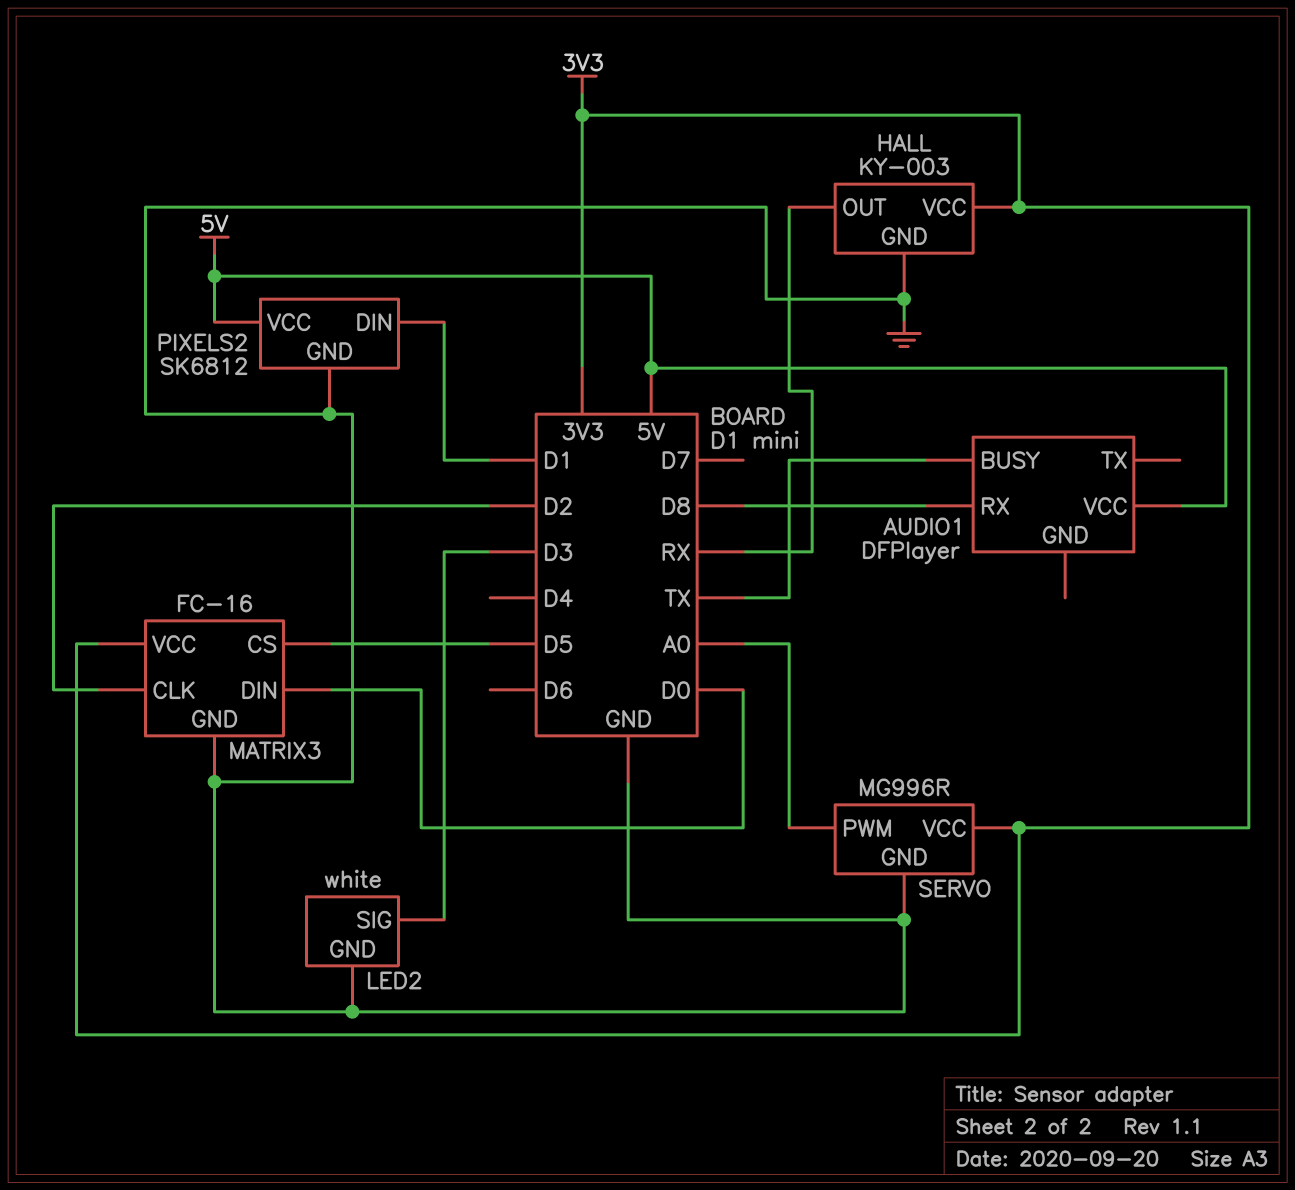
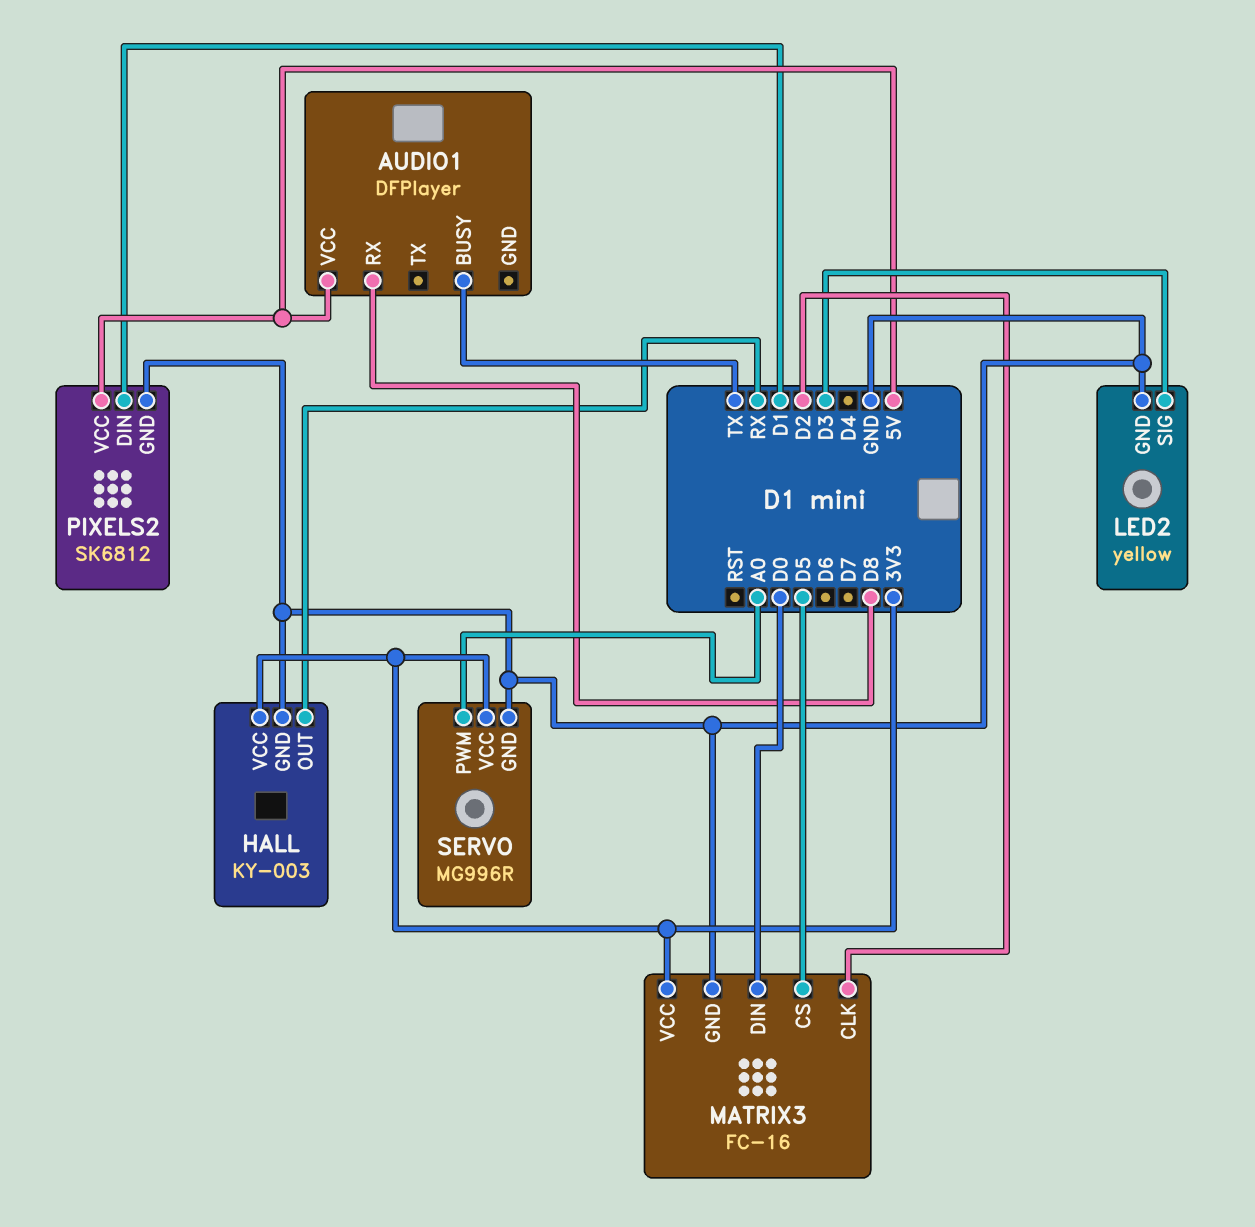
LED2: white -> yellow

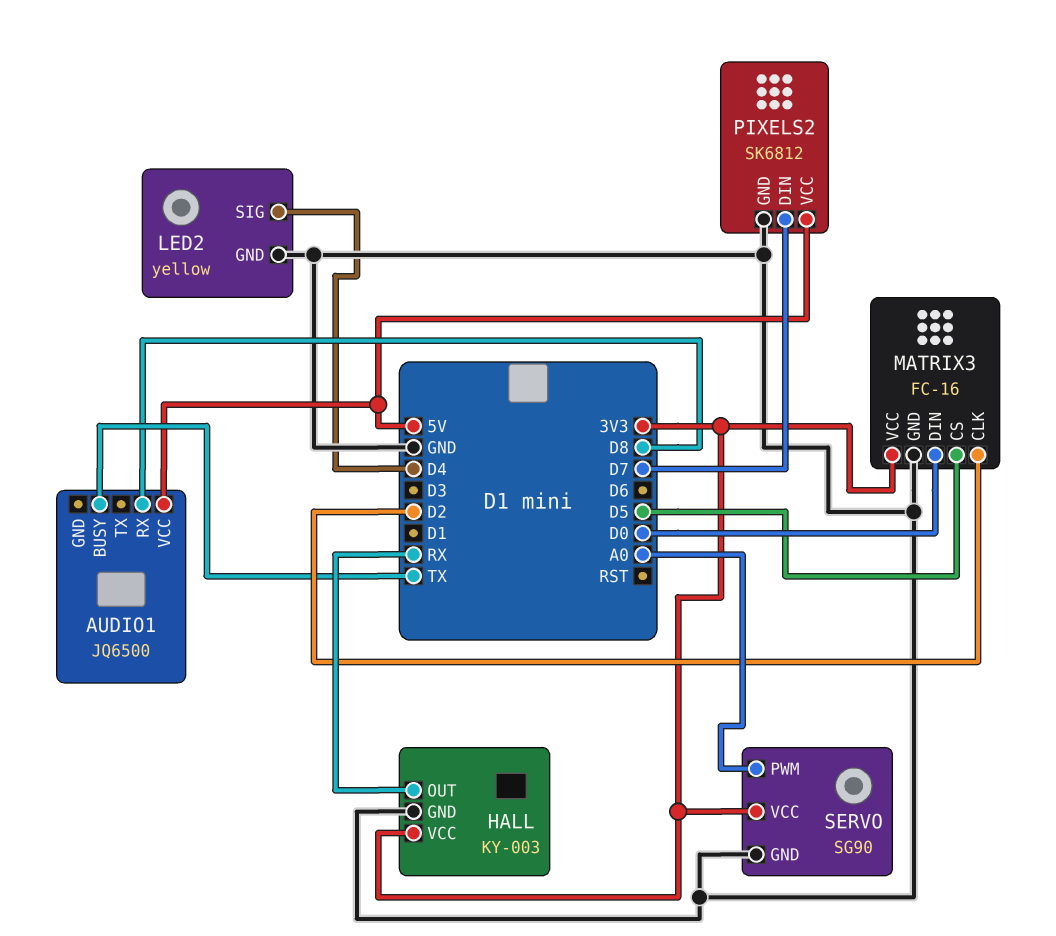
AUDIO1: DFPlayer -> JQ6500
LED2 pin SIG: D3 -> D4
PIXELS2 pin DIN: D1 -> D7
SERVO: MG996R -> SG90

